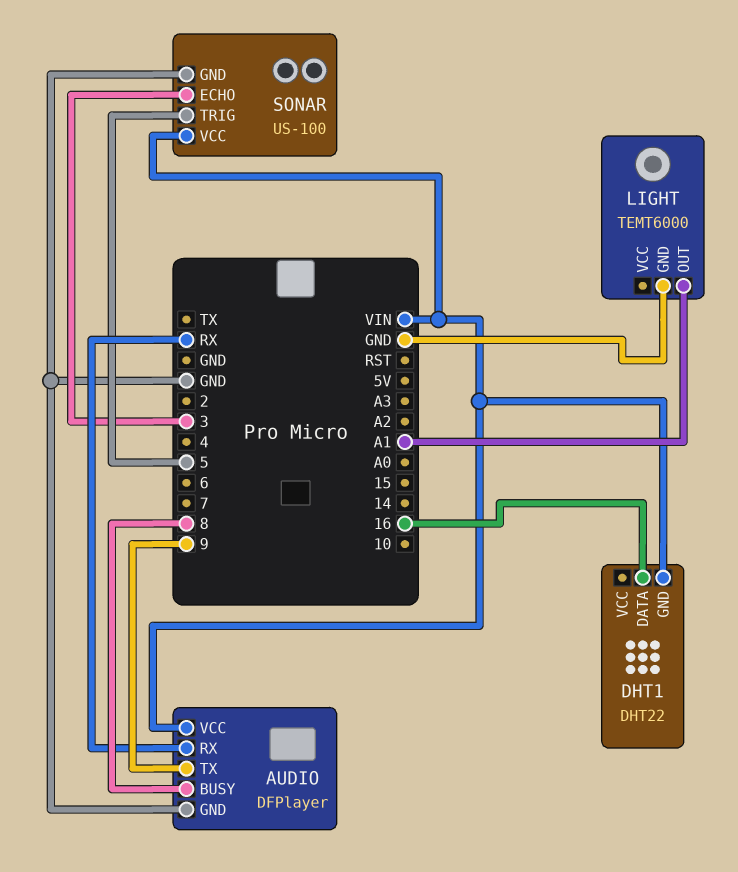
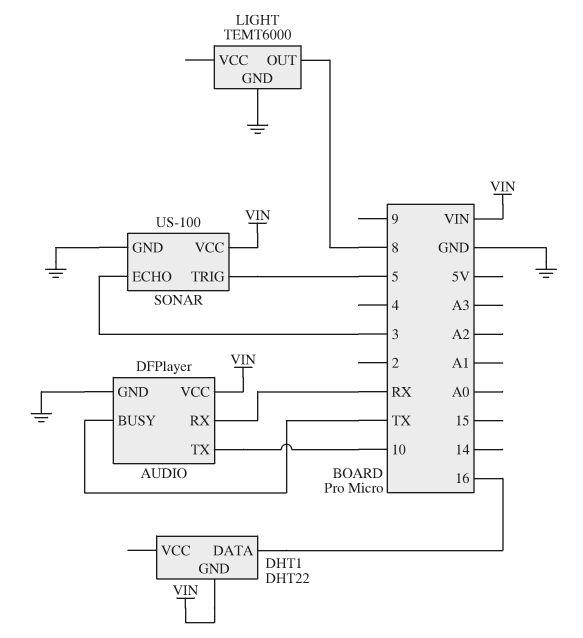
AUDIO pin BUSY: 8 -> TX
AUDIO pin TX: 9 -> 10
LIGHT pin OUT: A1 -> 8

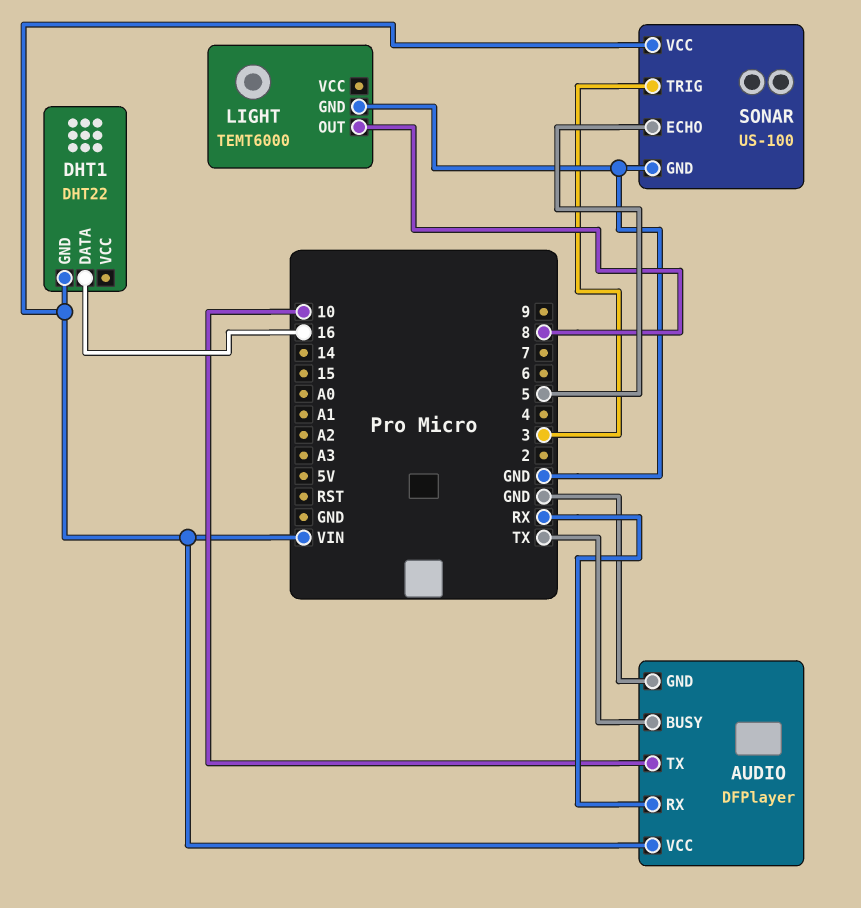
SONAR pin ECHO: 3 -> 5
SONAR pin TRIG: 5 -> 3

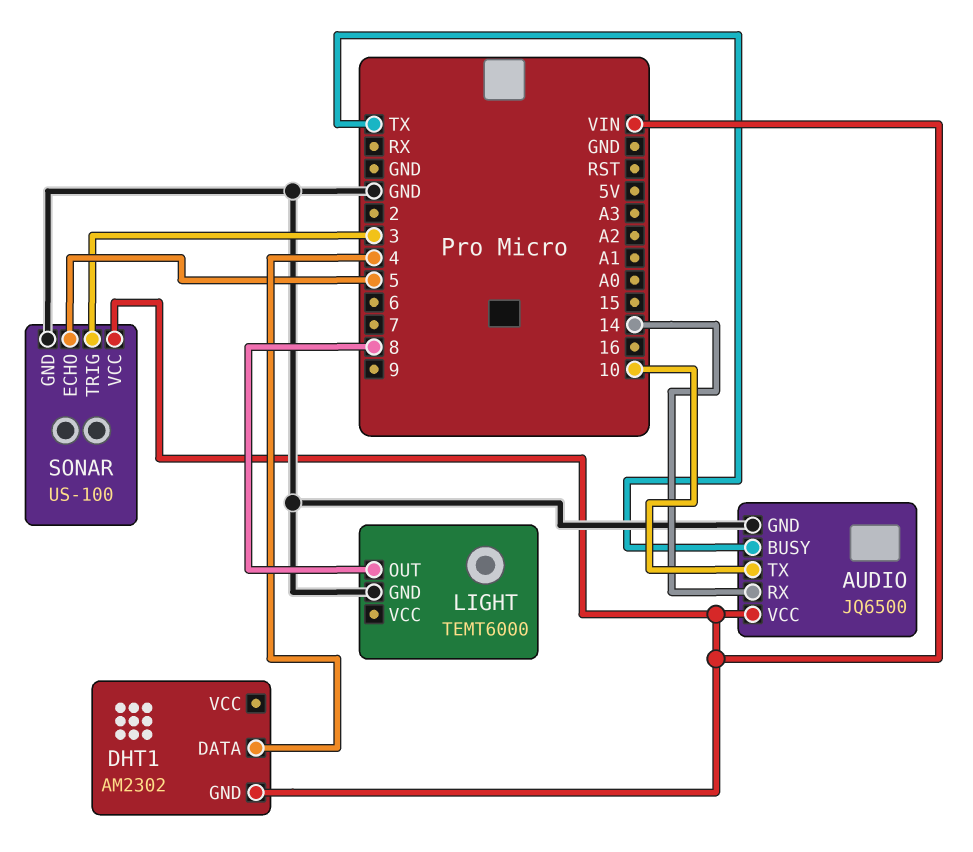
AUDIO: DFPlayer -> JQ6500
AUDIO pin RX: RX -> 14
DHT1: DHT22 -> AM2302
DHT1 pin DATA: 16 -> 4

